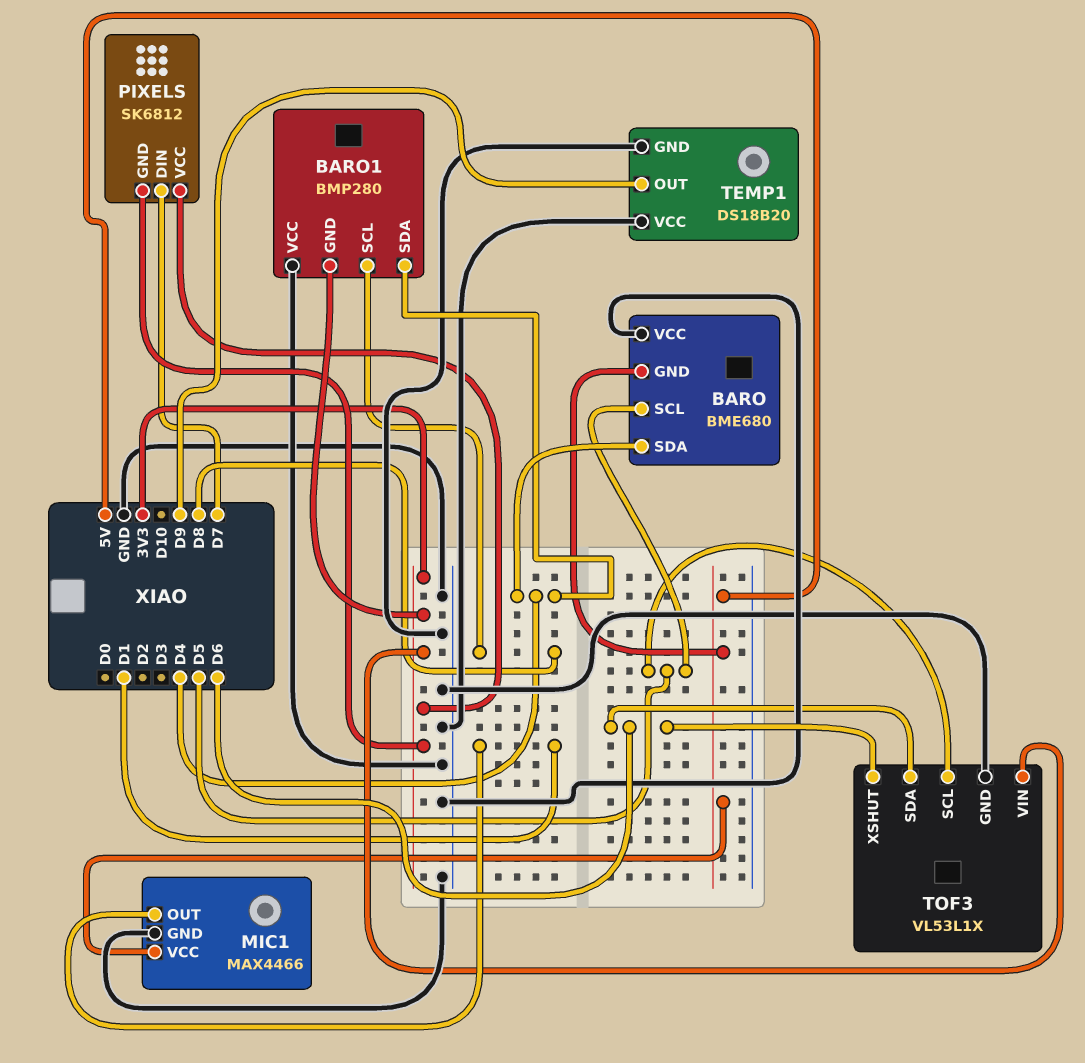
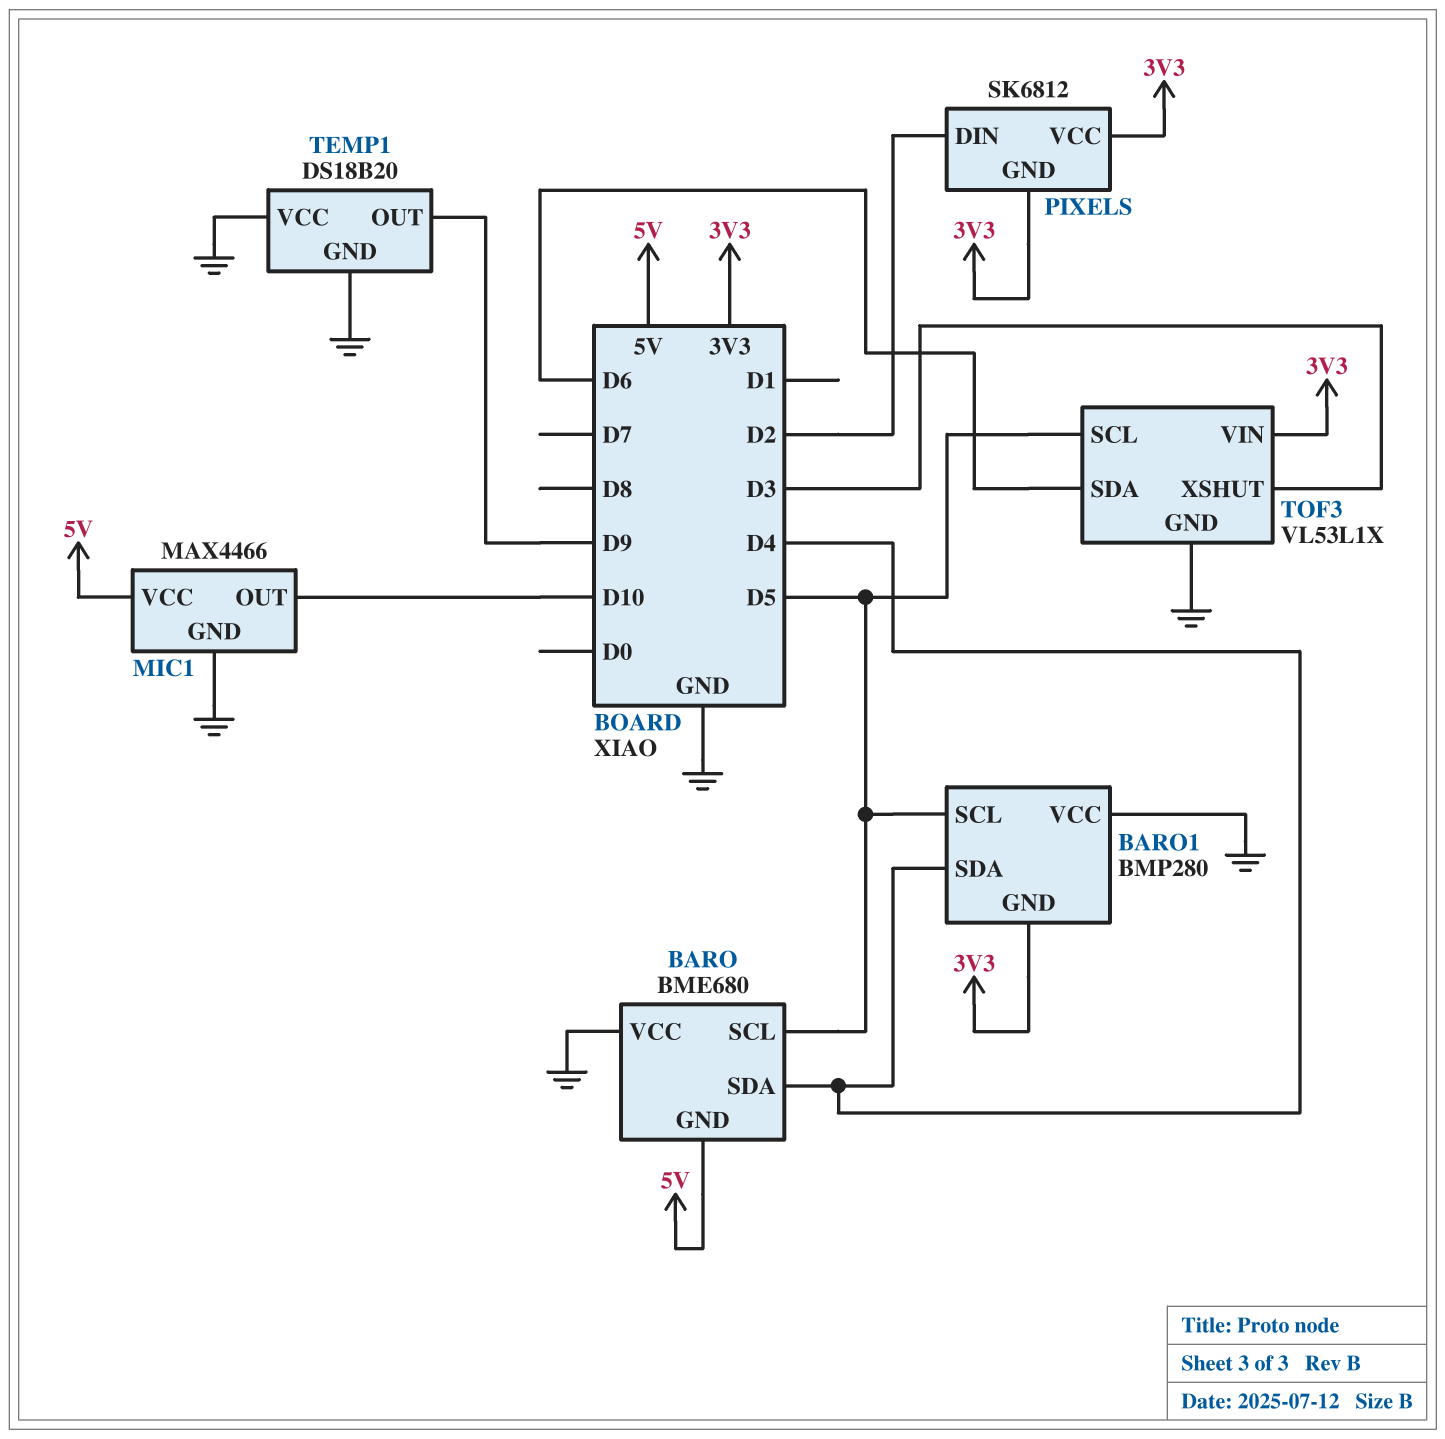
BARO1 pin SCL: D8 -> D5
MIC1 pin OUT: D1 -> D10
PIXELS pin DIN: D7 -> D2
TOF3 pin XSHUT: D6 -> D3

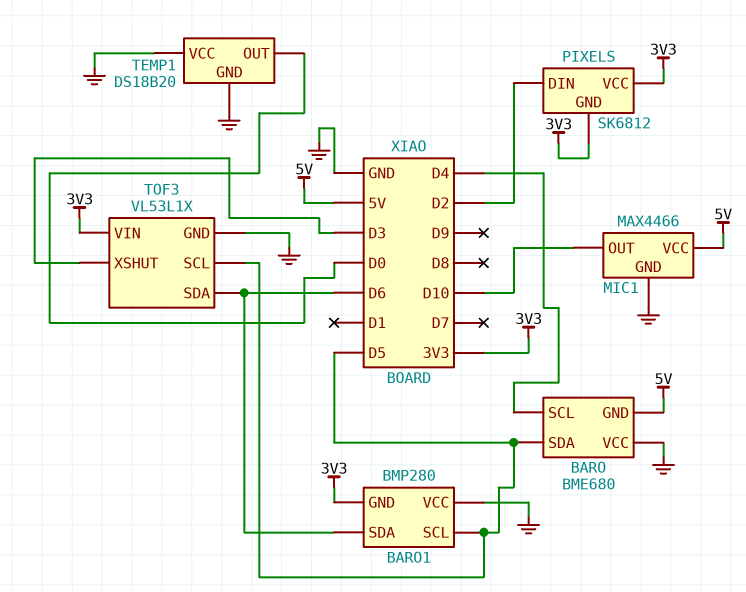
BARO pin SCL: D5 -> D4
BARO pin SDA: D4 -> D5
BARO1 pin SDA: D4 -> D6
TEMP1 pin OUT: D9 -> D0

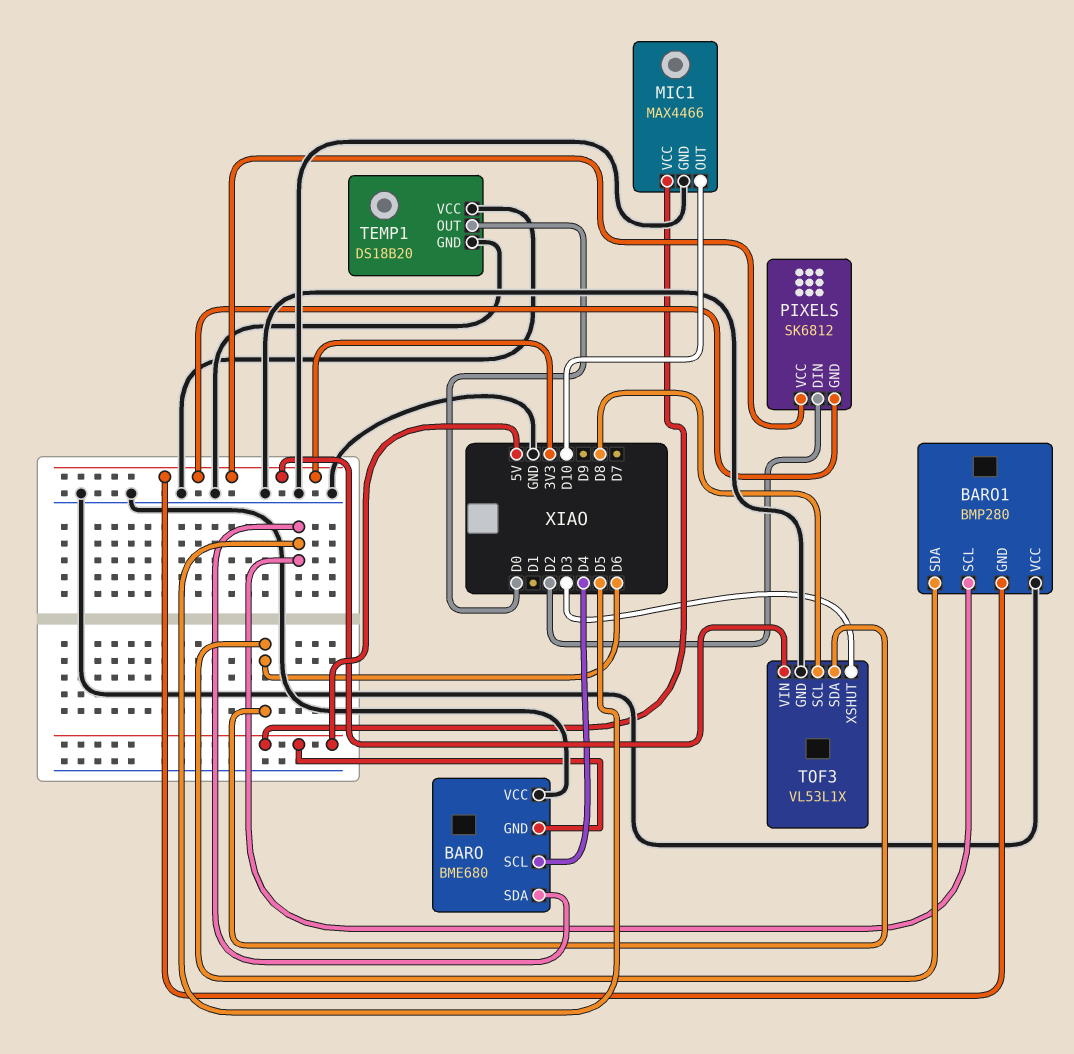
TOF3 pin SCL: D5 -> D8

